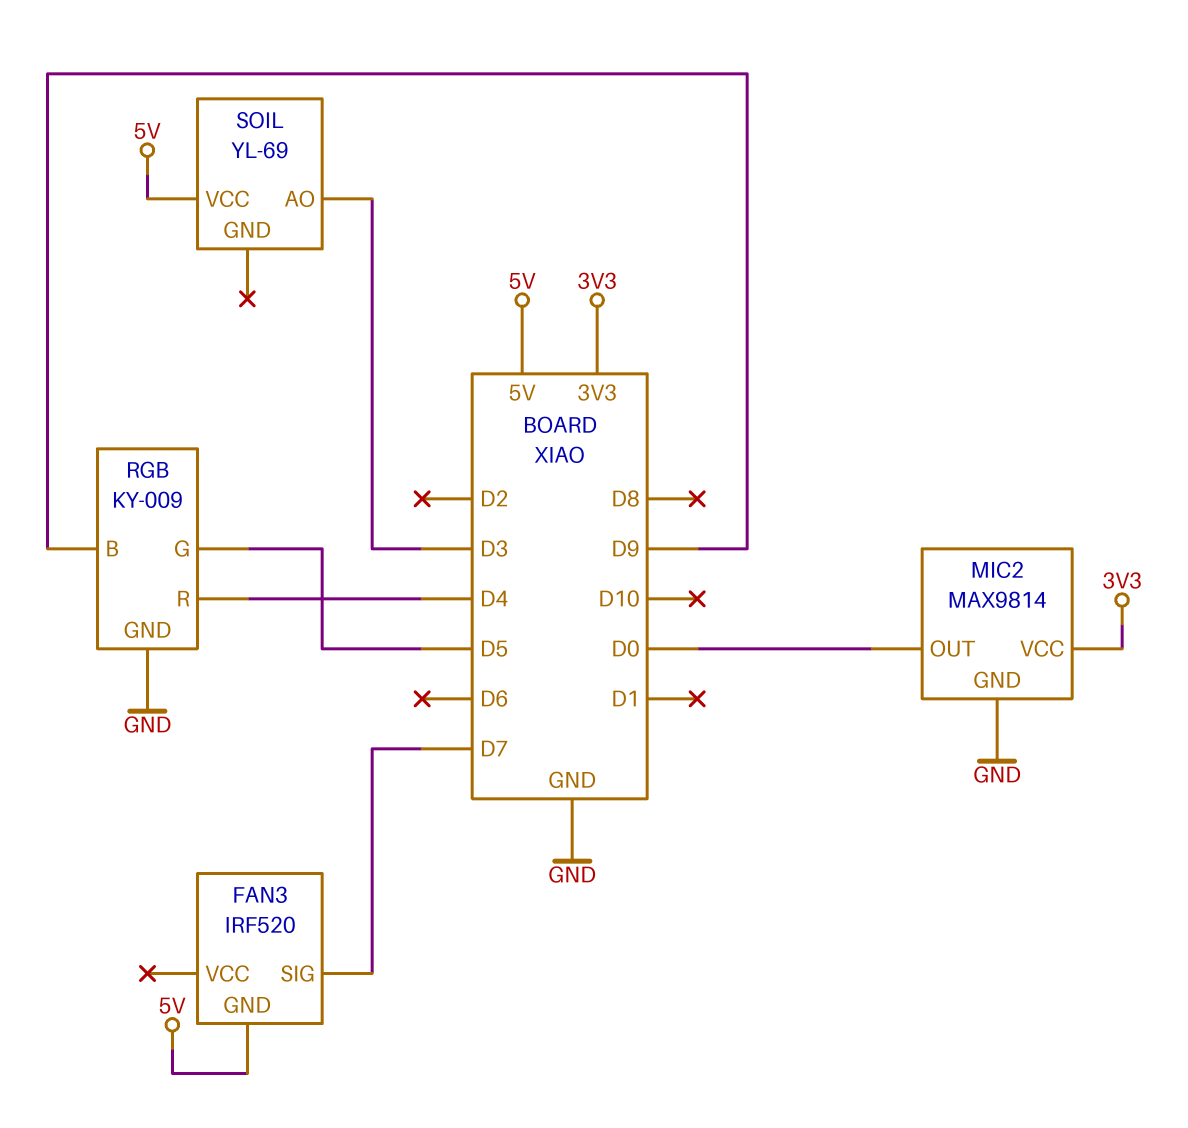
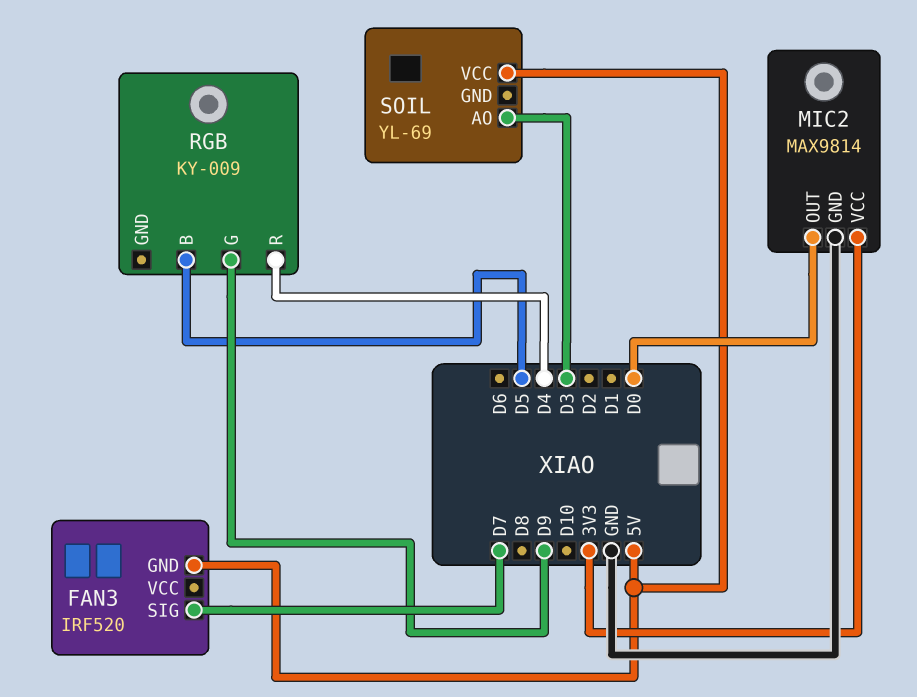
RGB pin B: D9 -> D5
RGB pin G: D5 -> D9
RGB pin GND: GND -> none

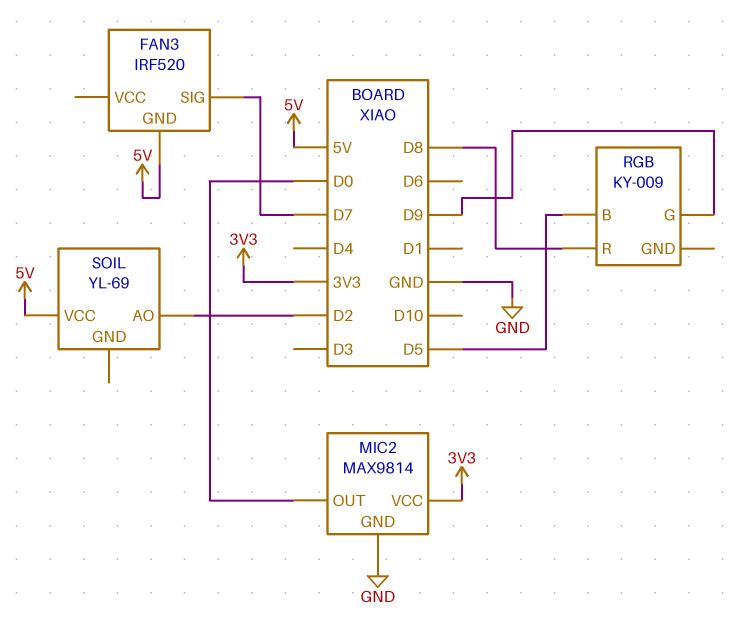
RGB pin R: D4 -> D8
SOIL pin AO: D3 -> D2

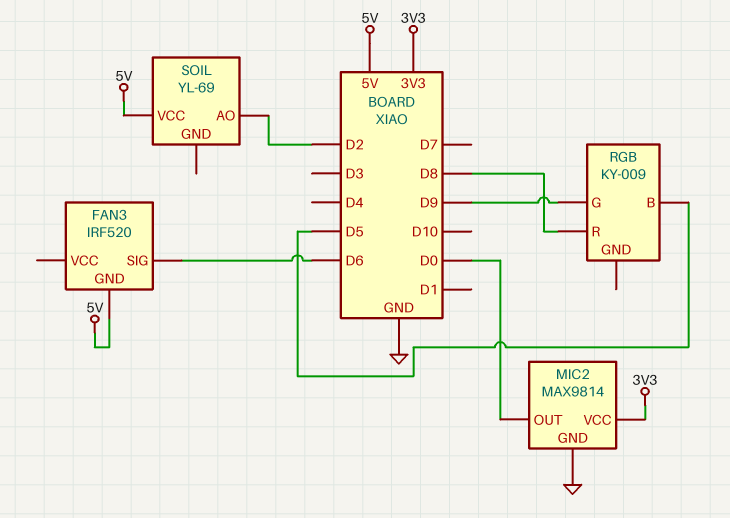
FAN3 pin SIG: D7 -> D6

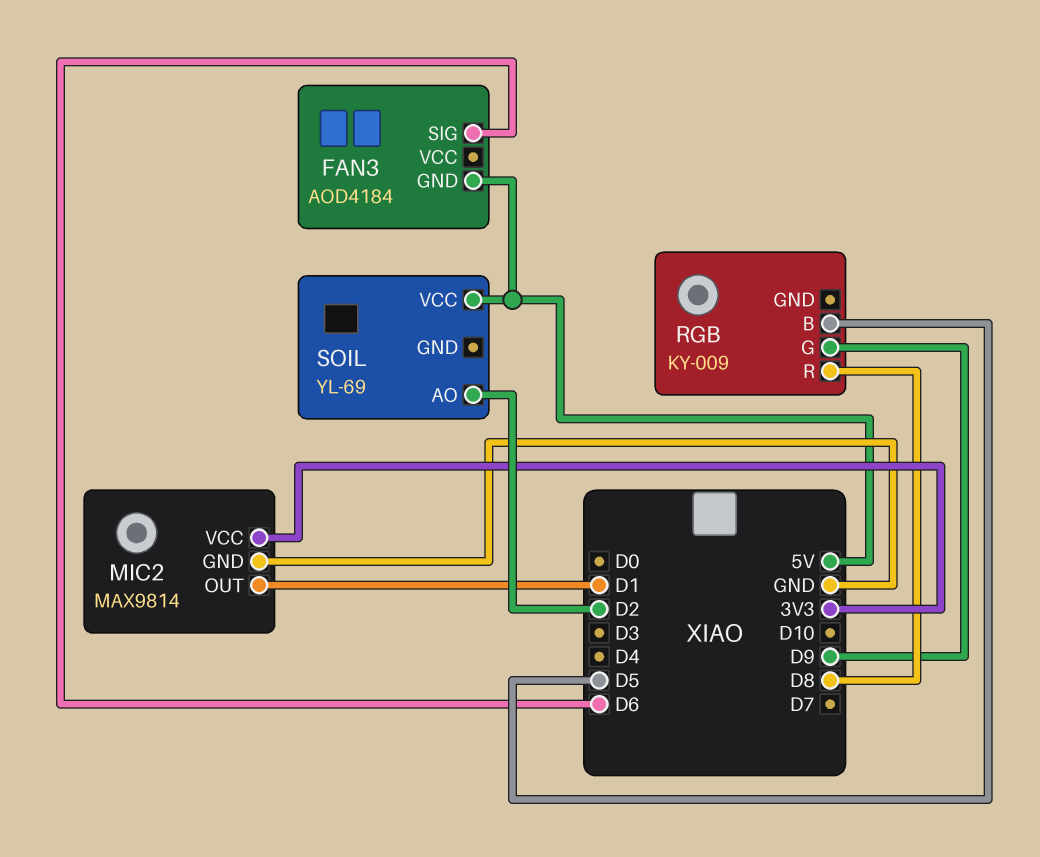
FAN3: IRF520 -> AOD4184
MIC2 pin OUT: D0 -> D1

